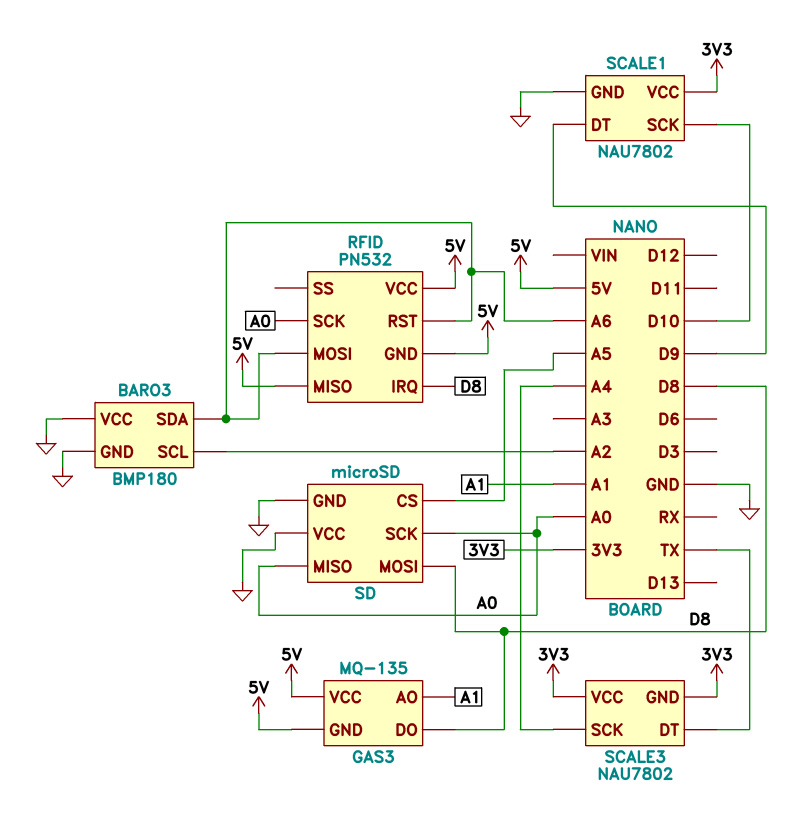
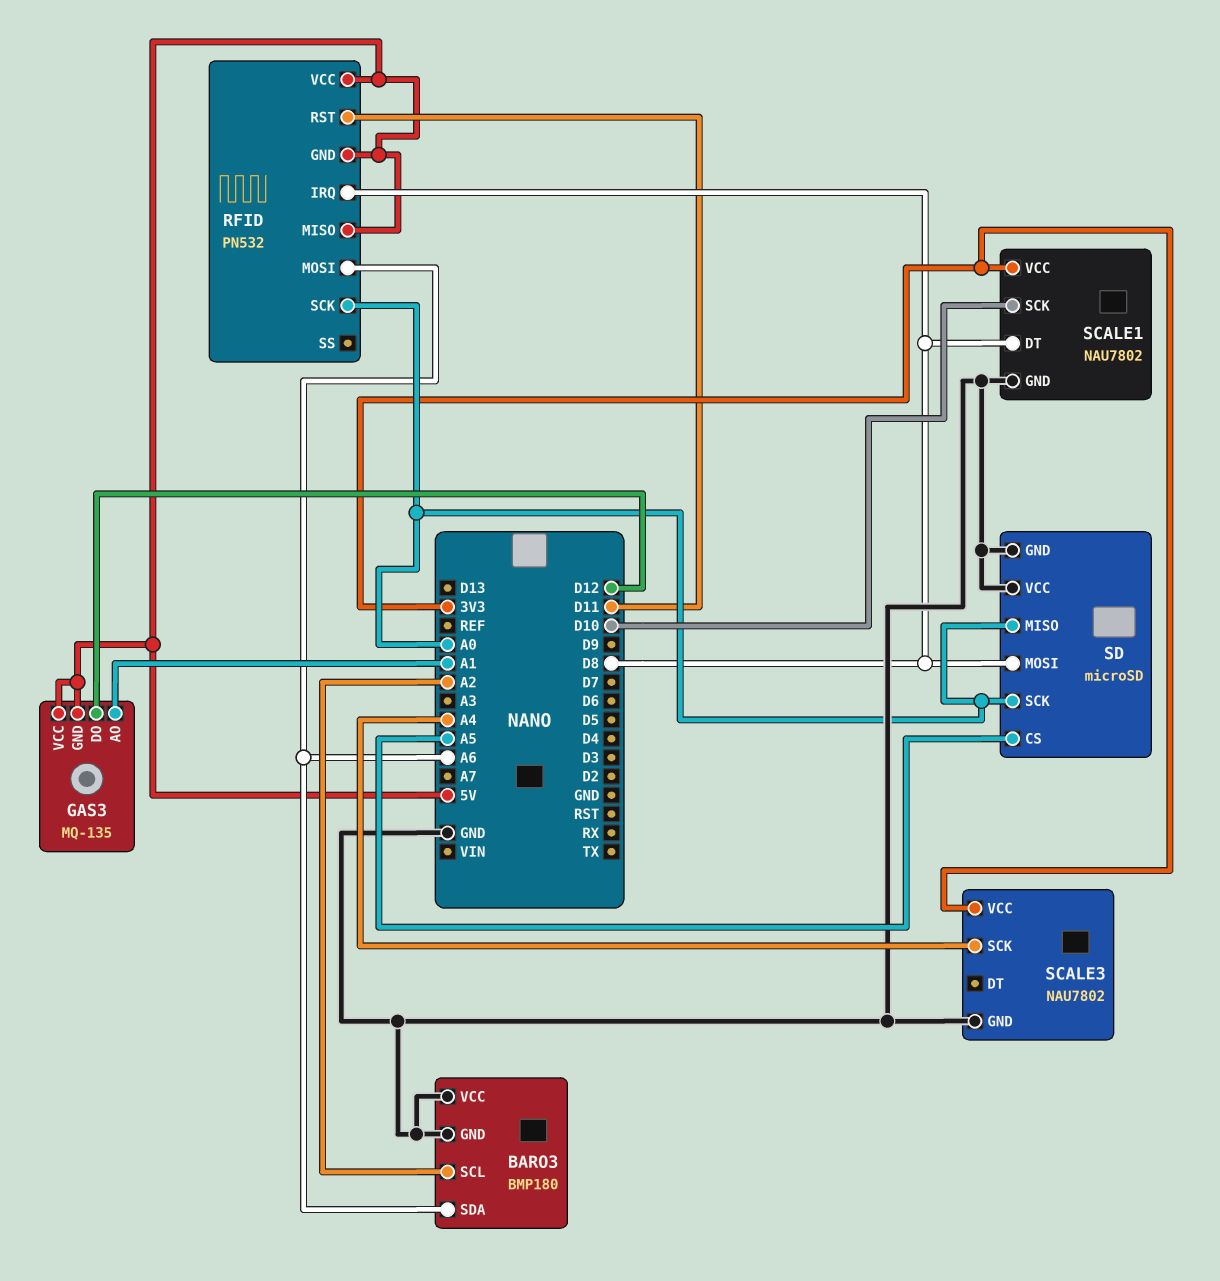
GAS3 pin DO: D8 -> D12
RFID pin RST: A6 -> D11
SCALE1 pin DT: D9 -> D8
SCALE3 pin DT: TX -> none
SCALE3 pin GND: 3V3 -> GND

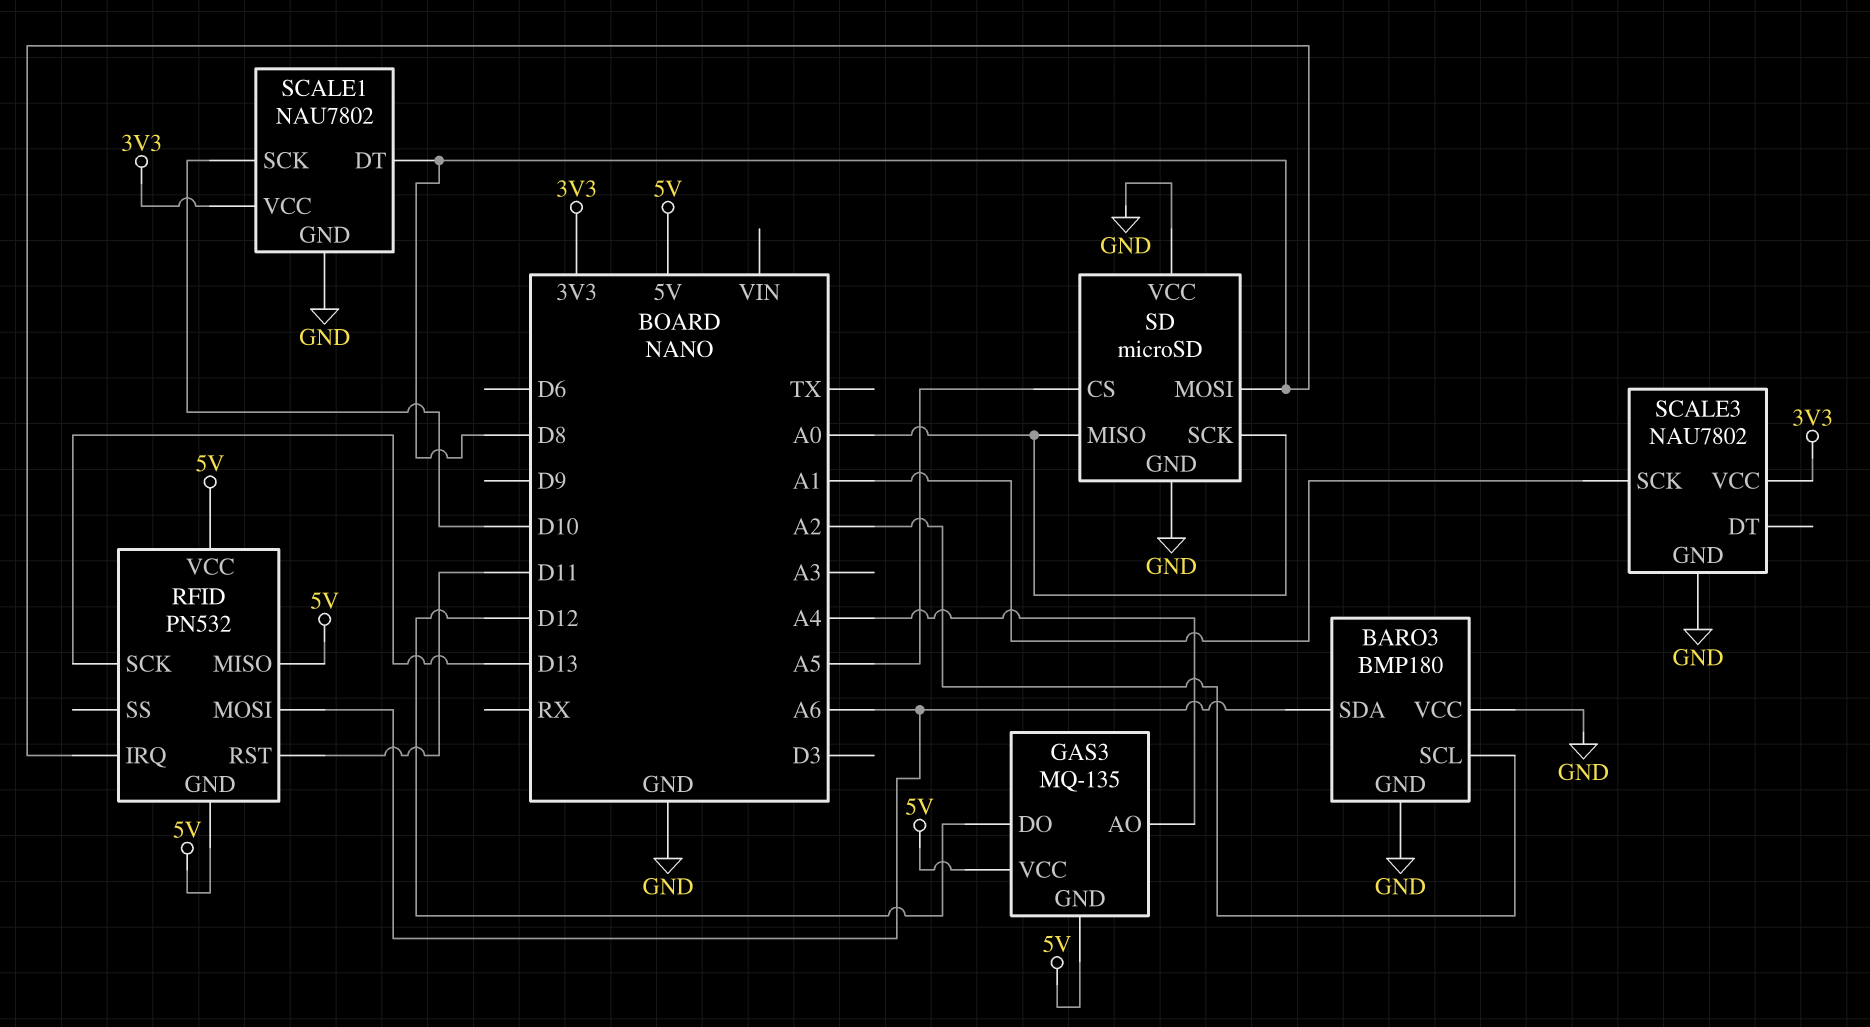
GAS3 pin AO: A1 -> A4
RFID pin SCK: A0 -> D13
SCALE3 pin SCK: A4 -> A1

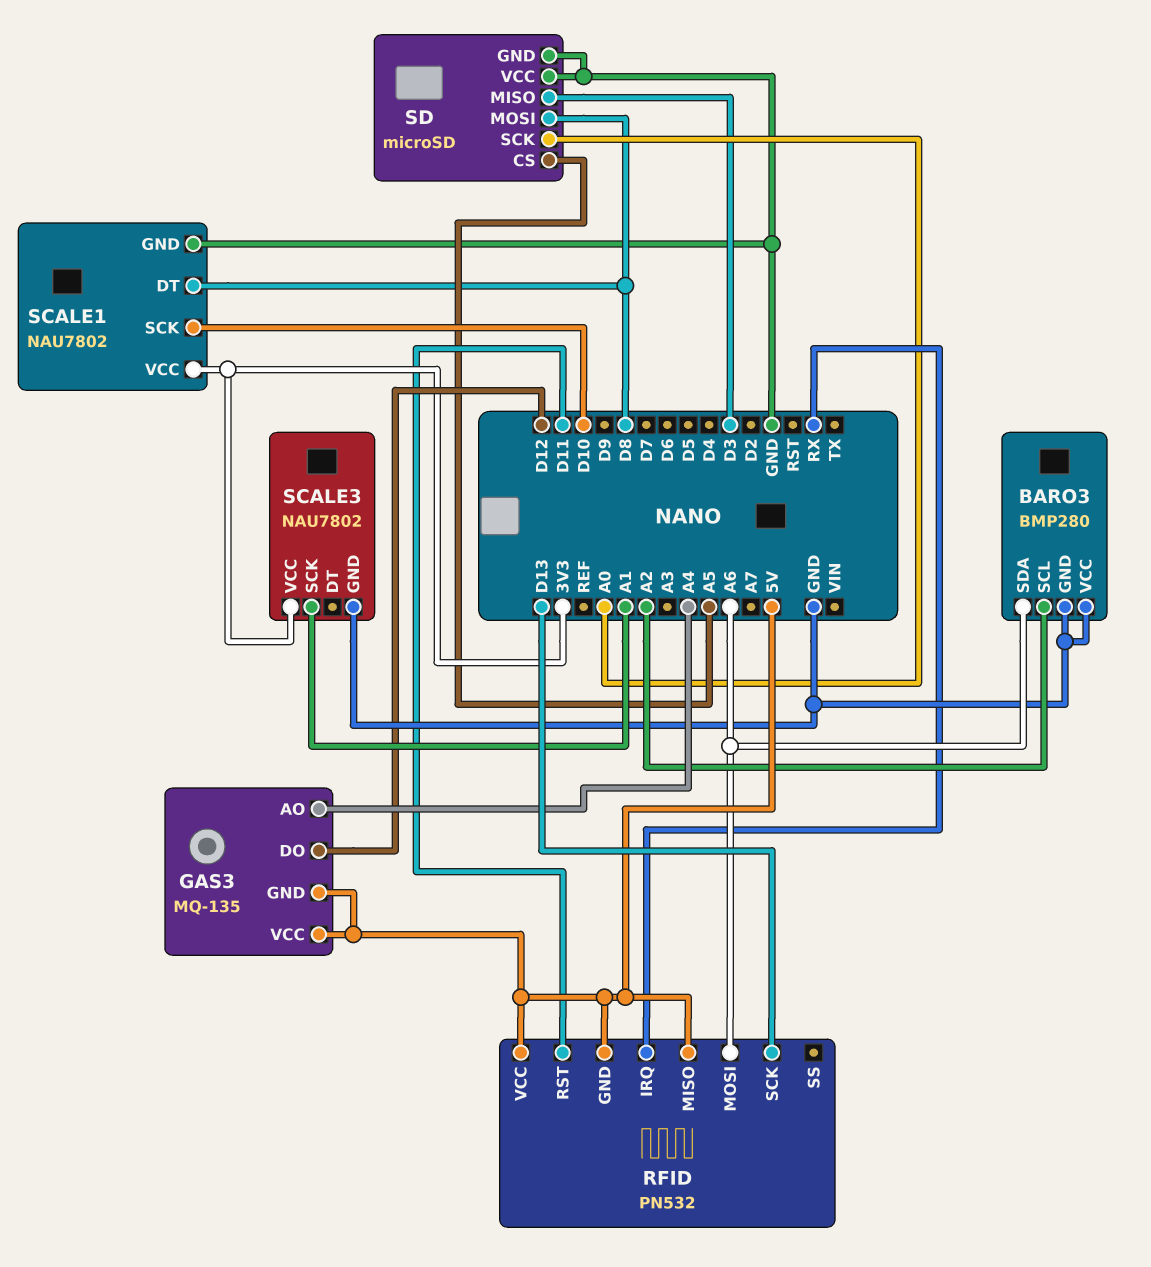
BARO3: BMP180 -> BMP280
RFID pin IRQ: D8 -> RX
SD pin MISO: A0 -> D3

